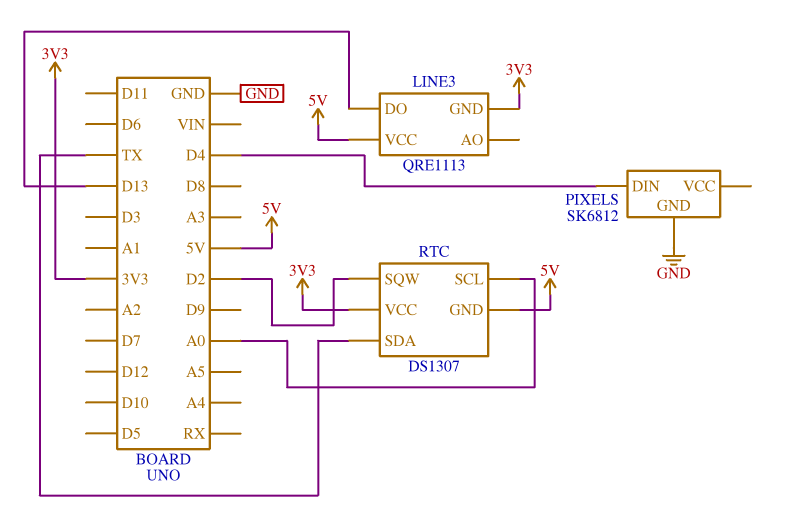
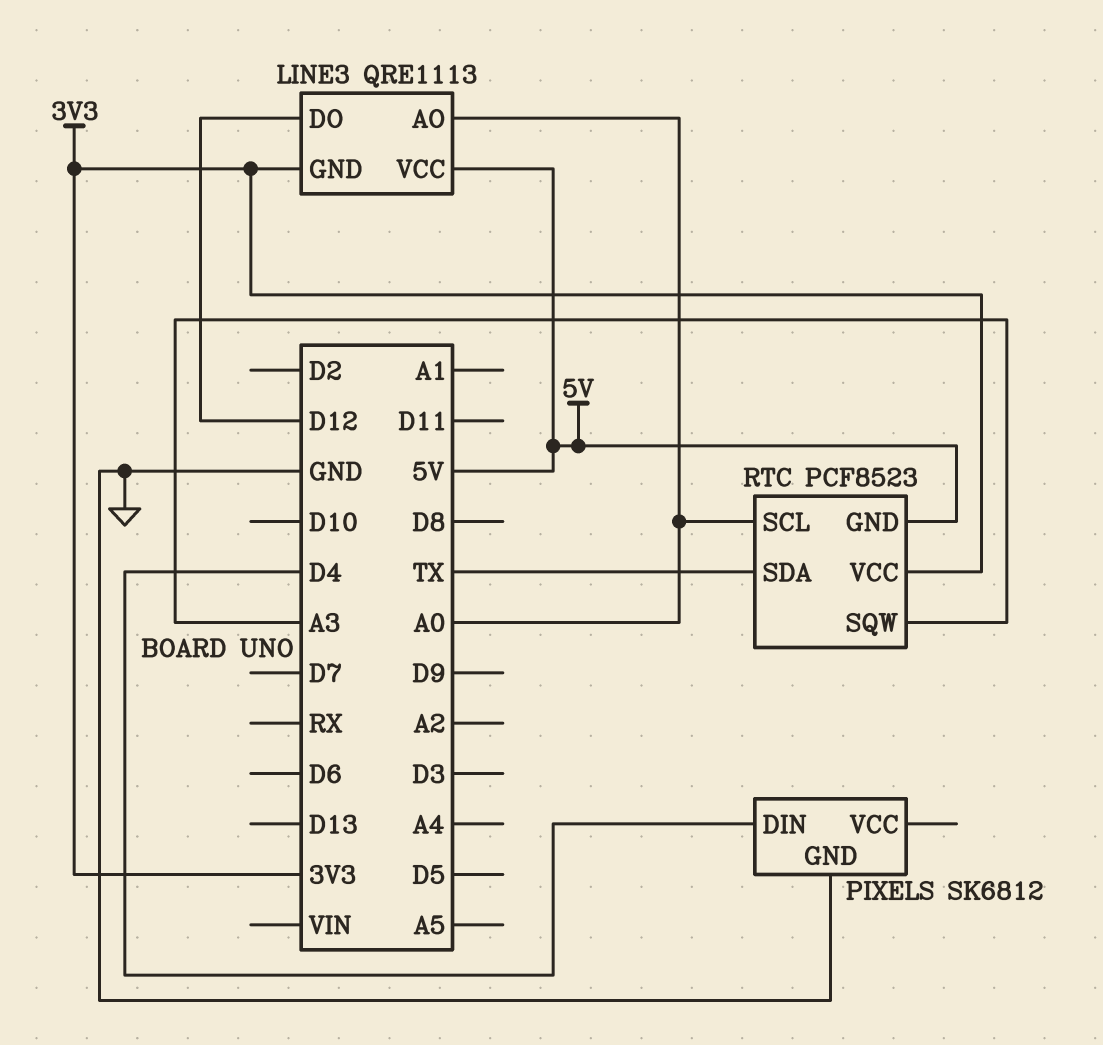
LINE3 pin AO: none -> A0
LINE3 pin DO: D13 -> D12
RTC: DS1307 -> PCF8523
RTC pin SQW: D2 -> A3

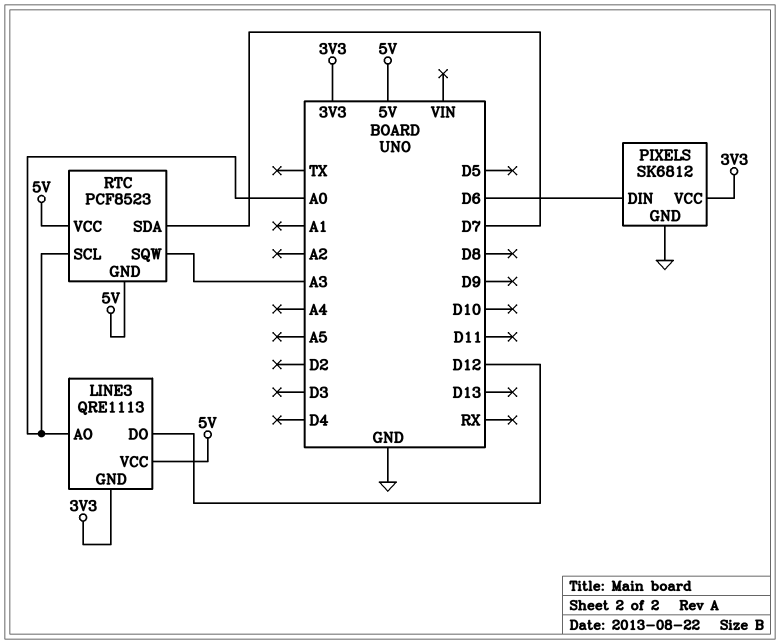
PIXELS pin DIN: D4 -> D6
PIXELS pin VCC: none -> 3V3
RTC pin SDA: TX -> D7
RTC pin VCC: 3V3 -> 5V

